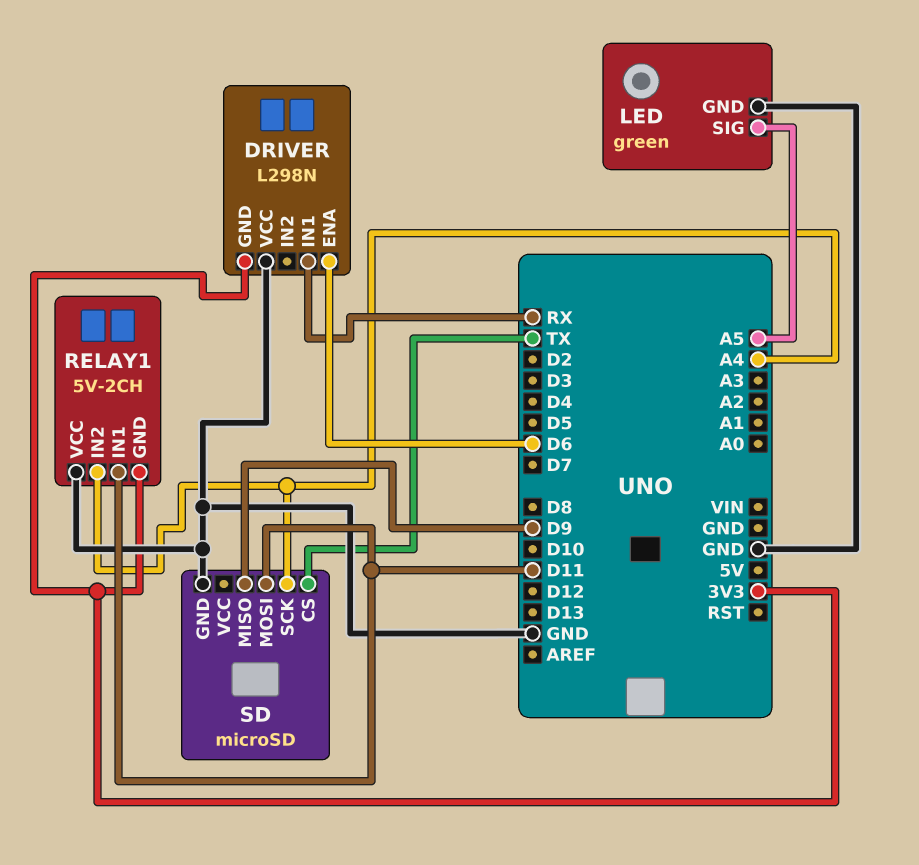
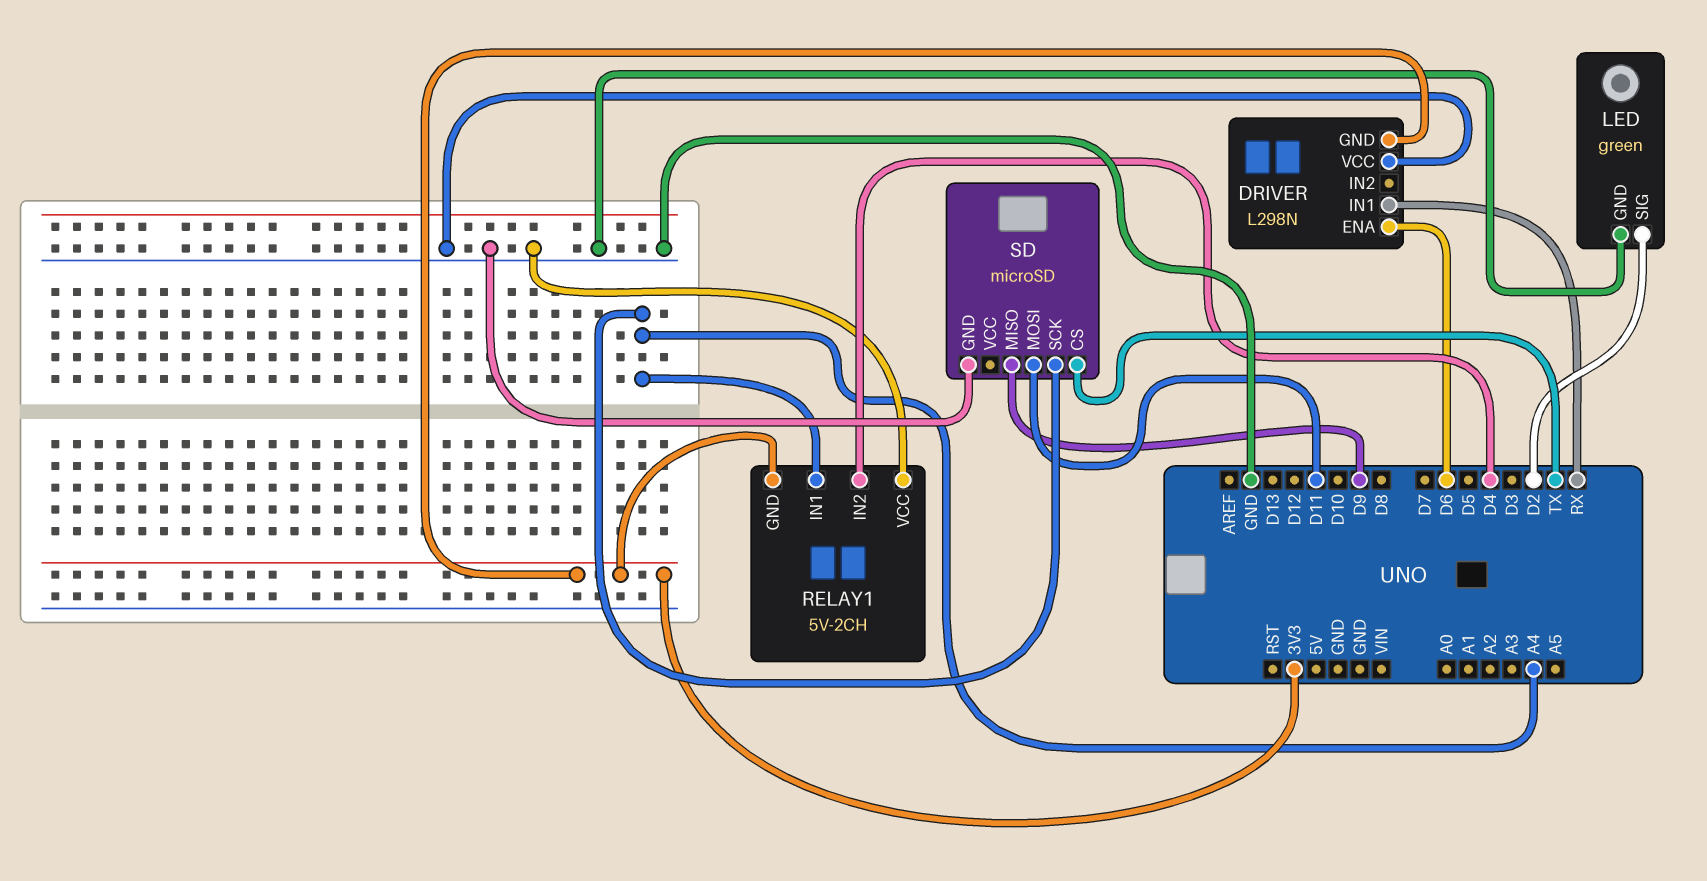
LED pin SIG: A5 -> D2
RELAY1 pin IN1: D11 -> A4
RELAY1 pin IN2: A4 -> D4

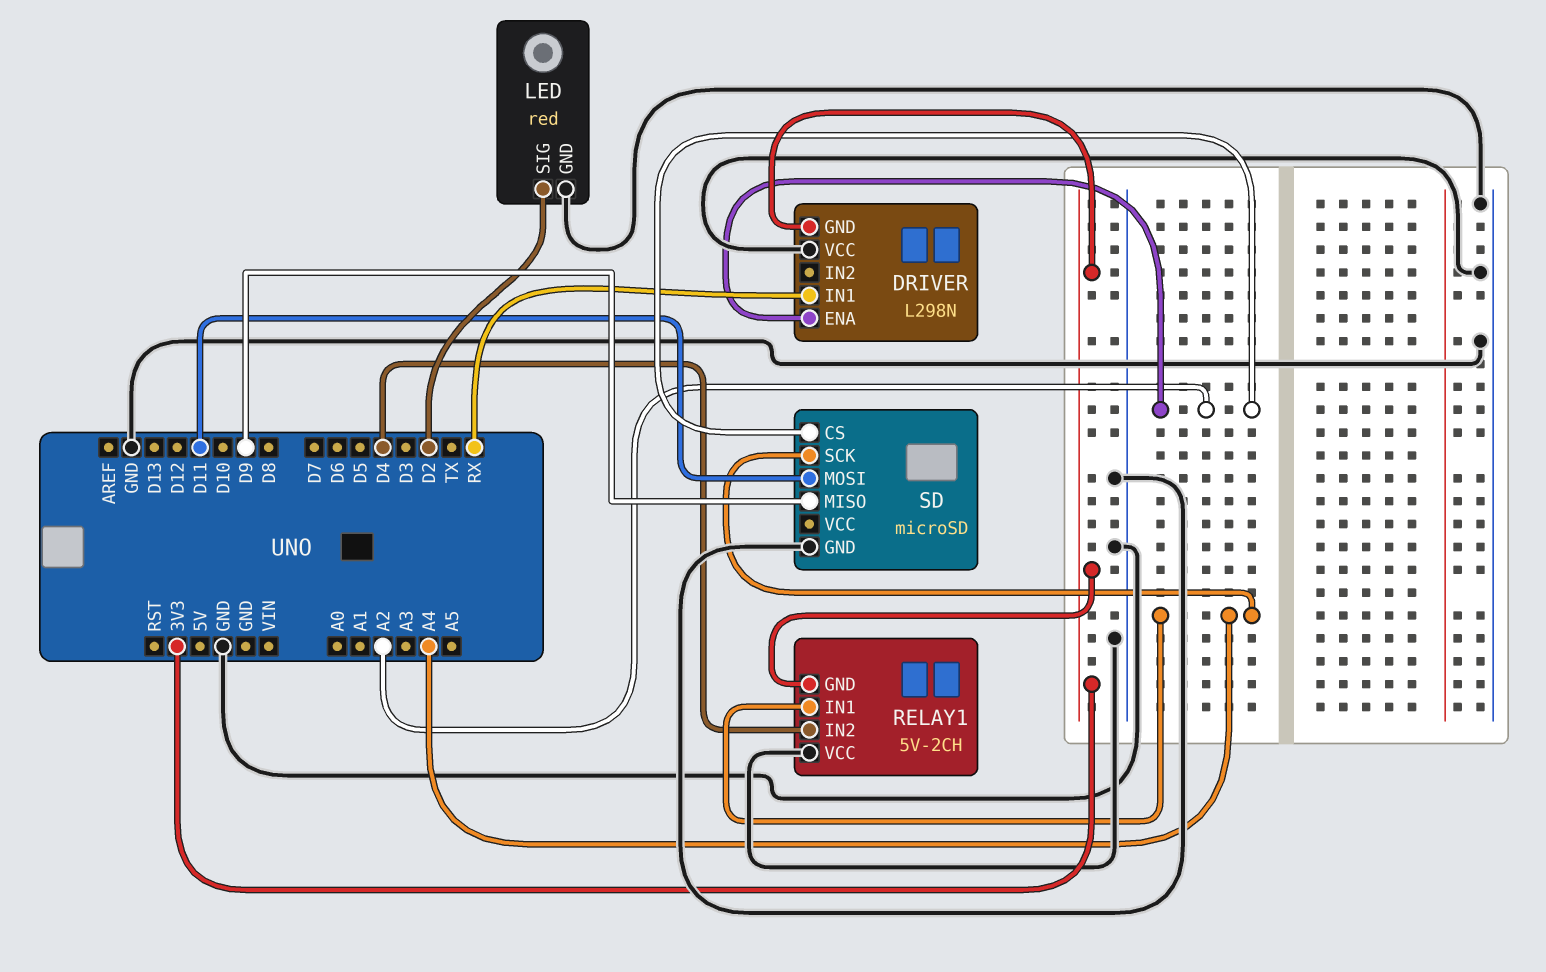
DRIVER pin ENA: D6 -> A2
LED: green -> red
SD pin CS: TX -> A2

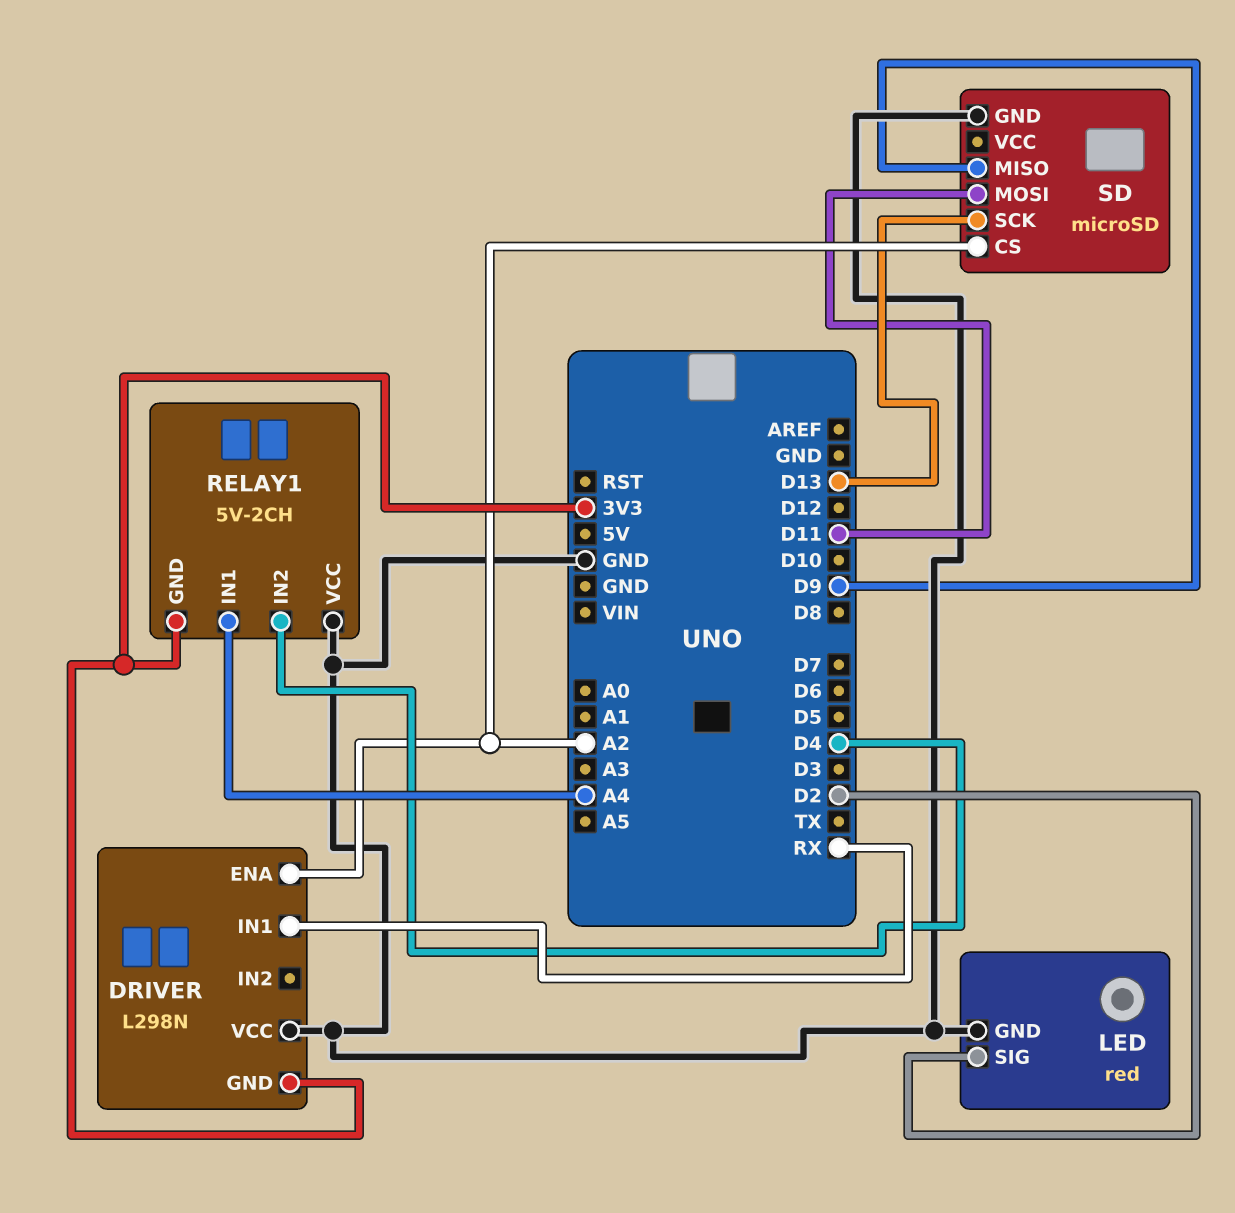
SD pin SCK: A4 -> D13

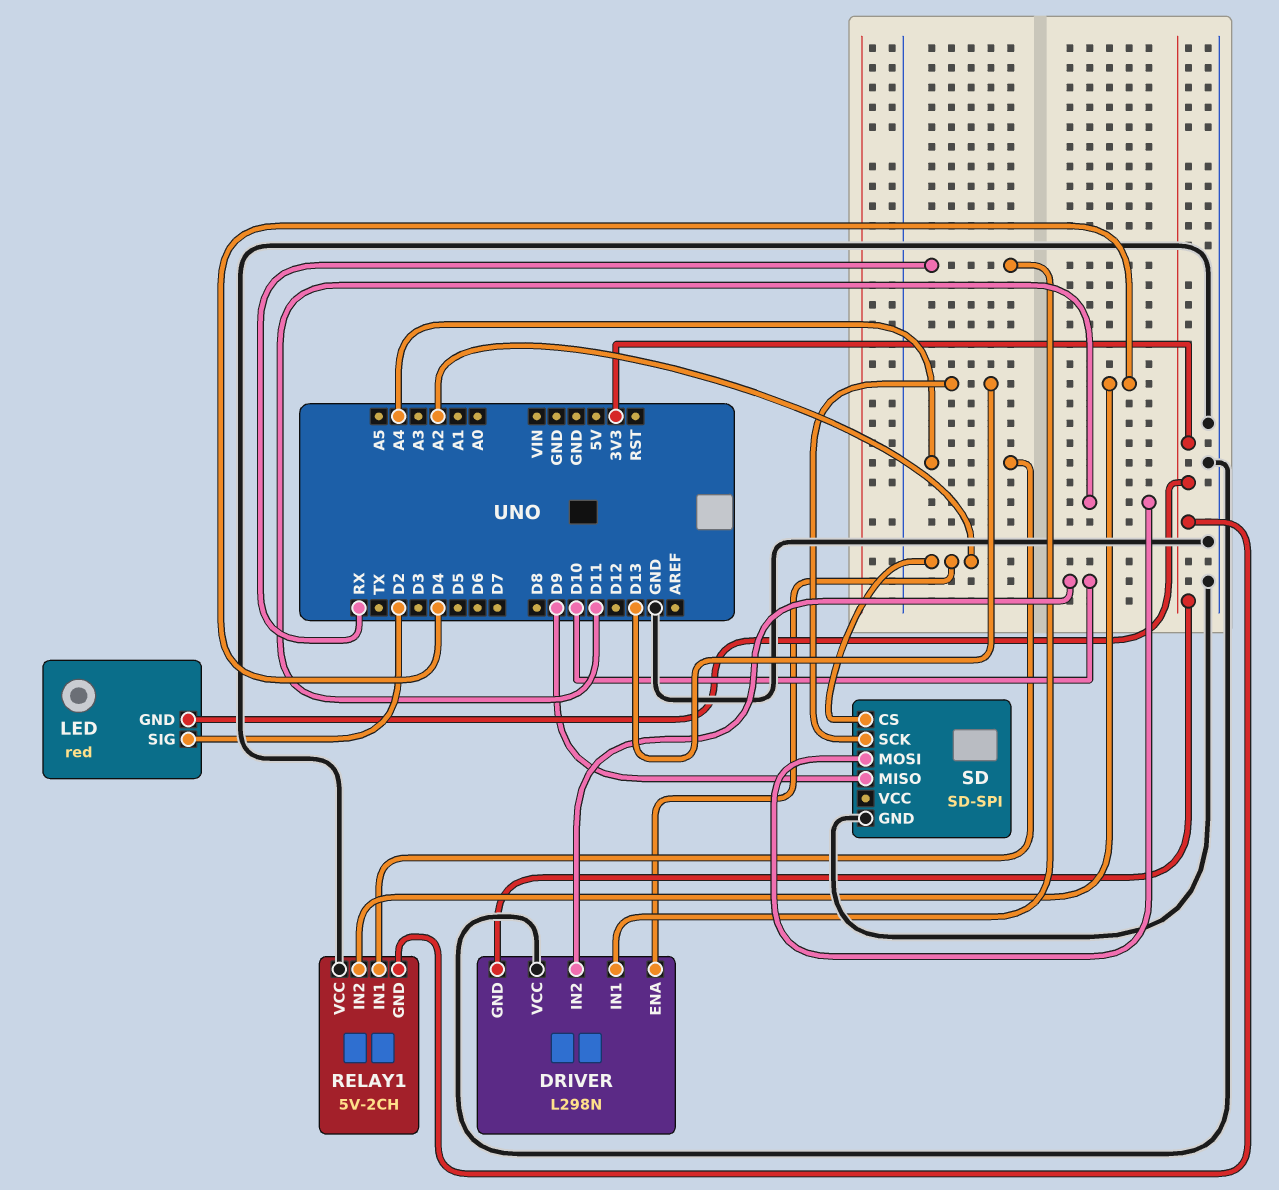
DRIVER pin IN2: none -> D10
LED pin GND: GND -> 3V3
SD: microSD -> SD-SPI

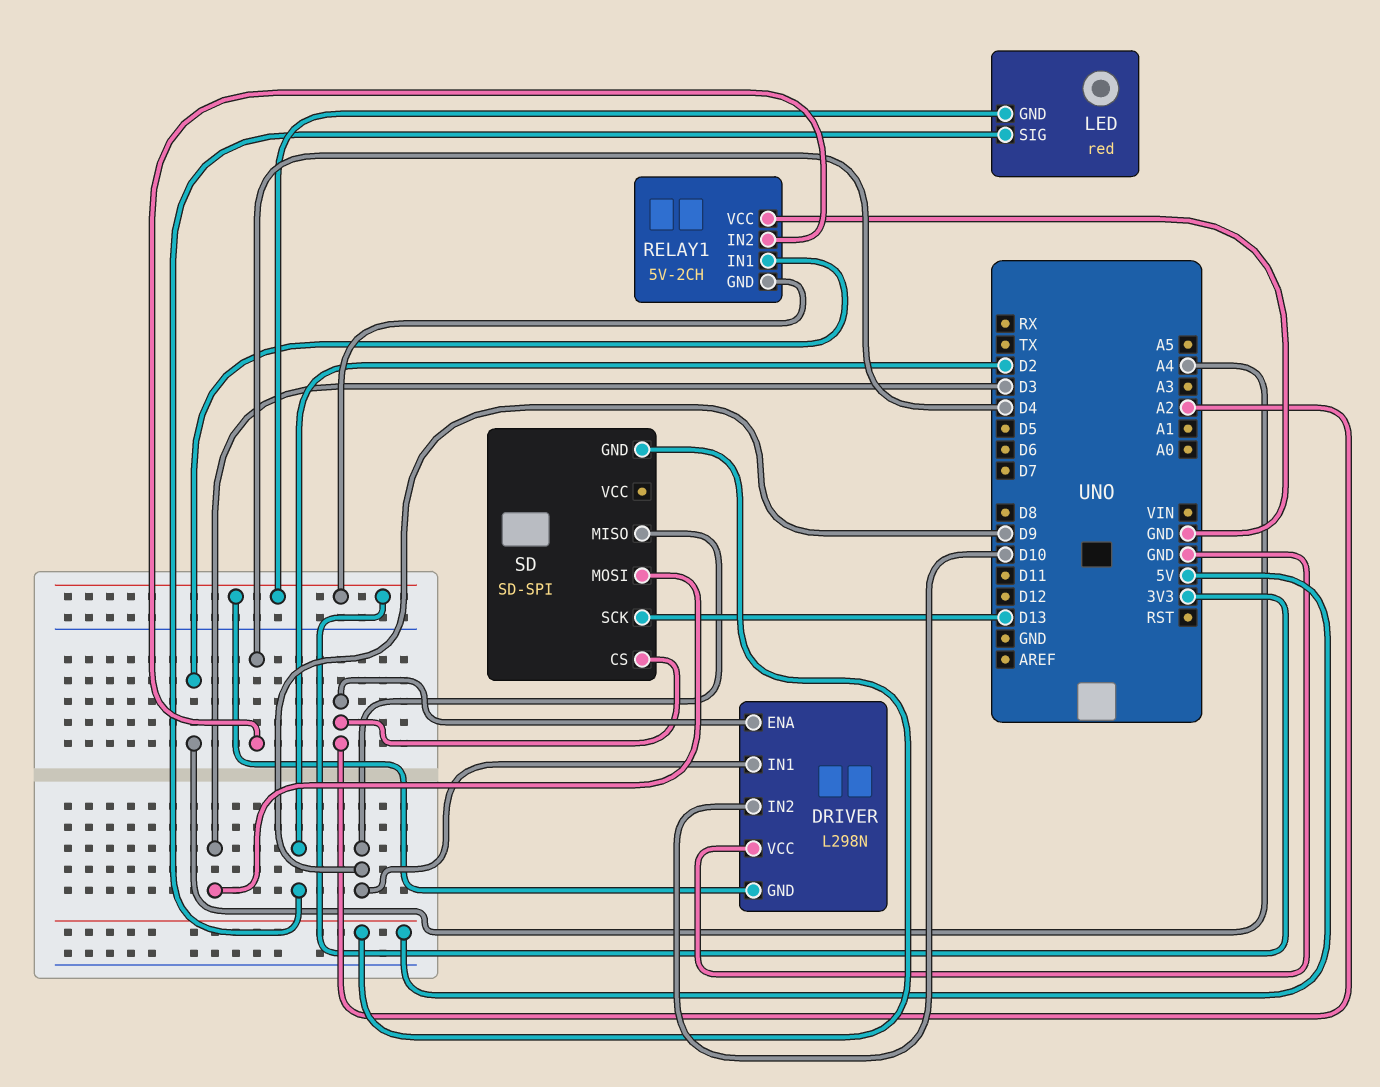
DRIVER pin IN1: RX -> D9
SD pin GND: GND -> 5V
SD pin MOSI: D11 -> D3

